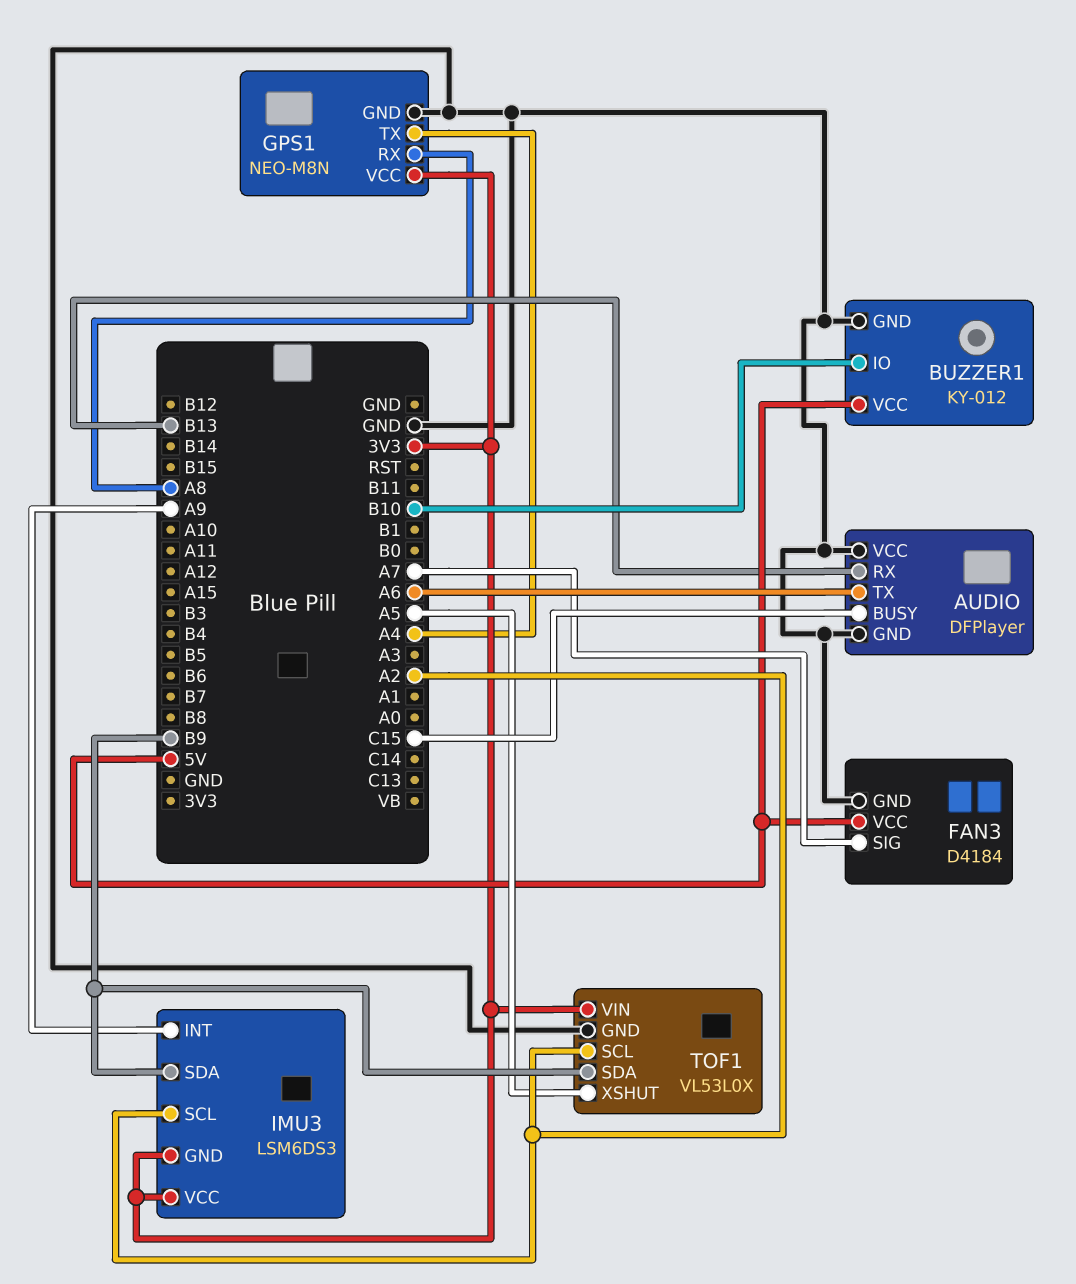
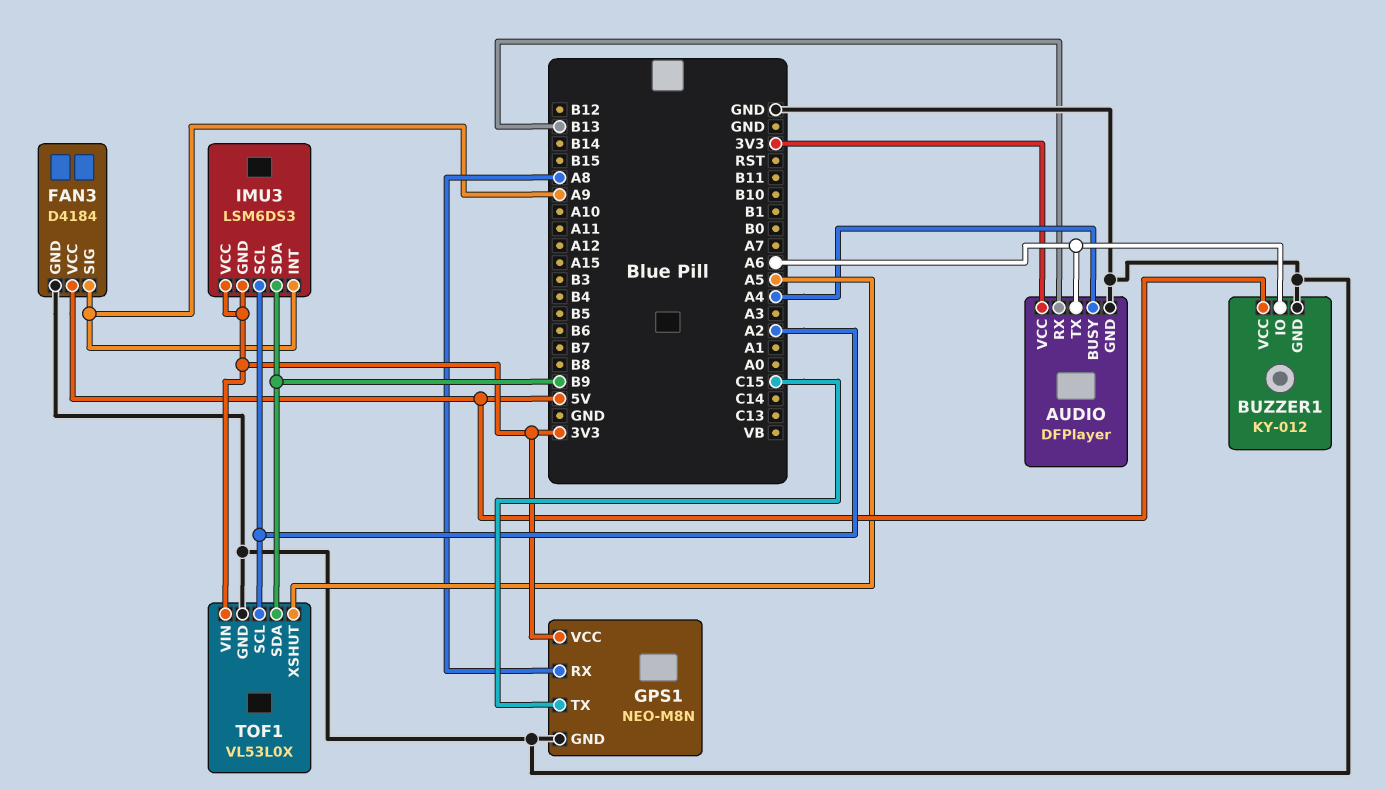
AUDIO pin BUSY: C15 -> A4
AUDIO pin VCC: GND -> 3V3
BUZZER1 pin IO: B10 -> A6
FAN3 pin SIG: A7 -> A9
GPS1 pin TX: A4 -> C15

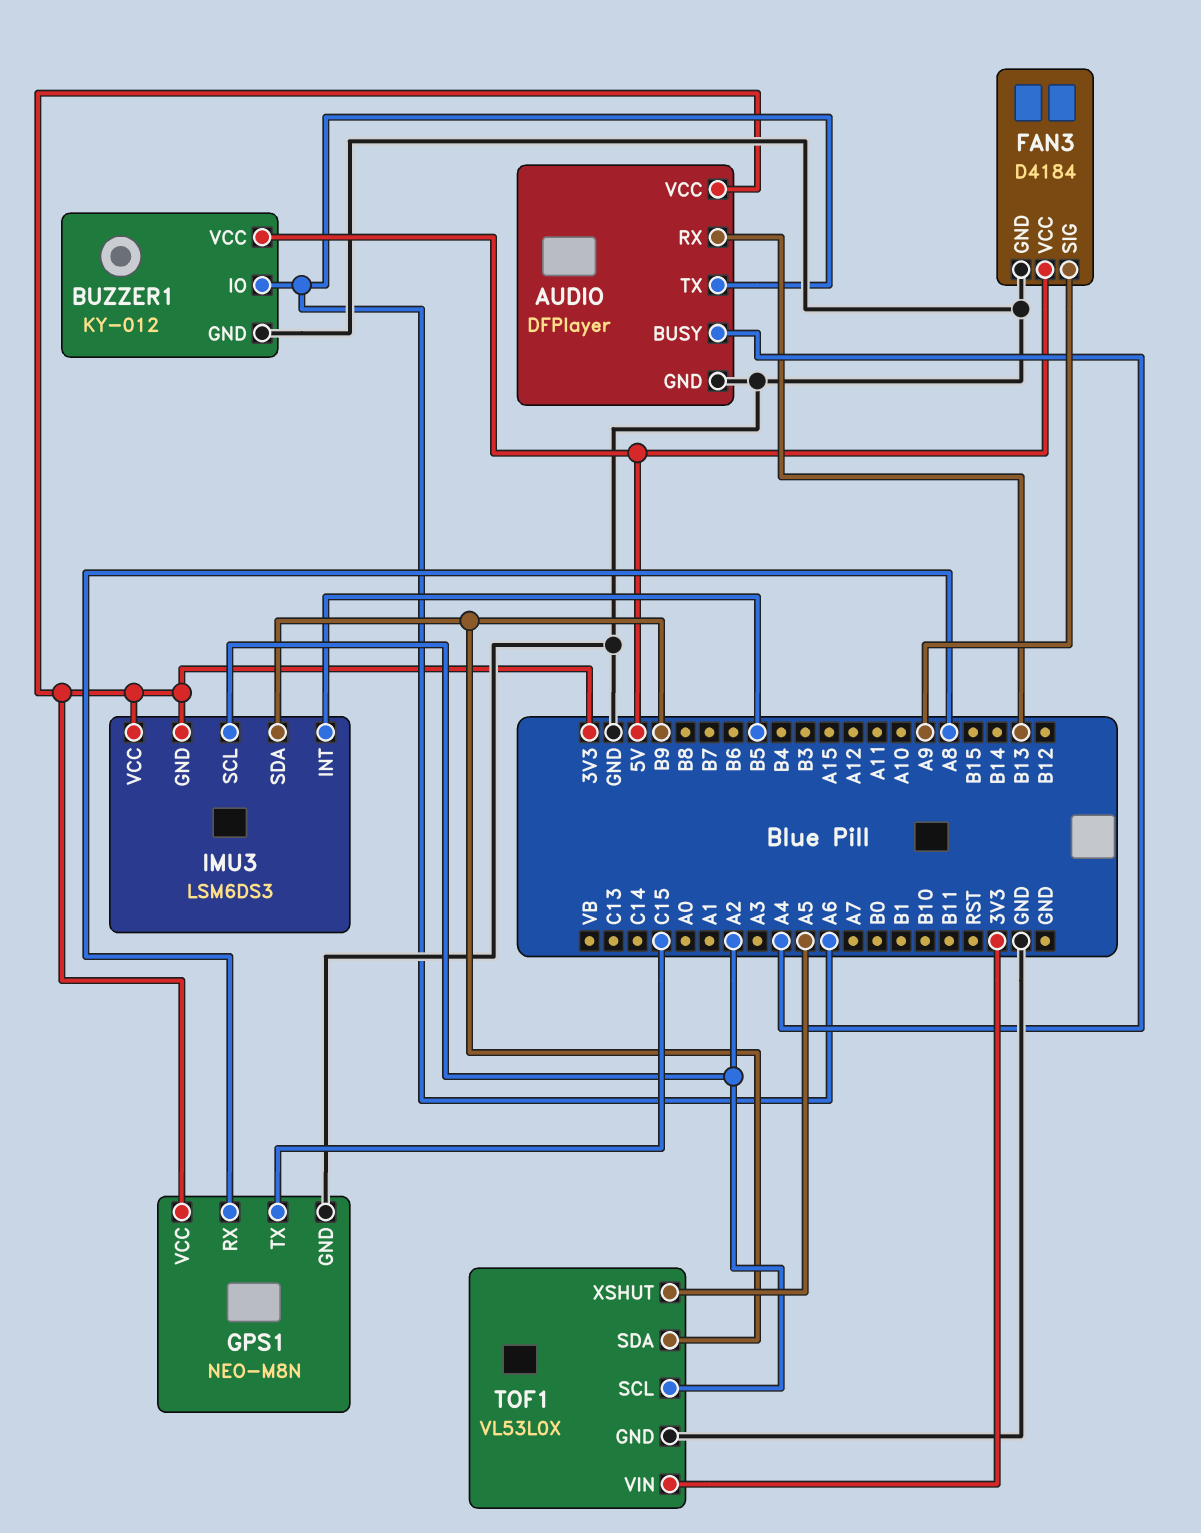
IMU3 pin INT: A9 -> B5

